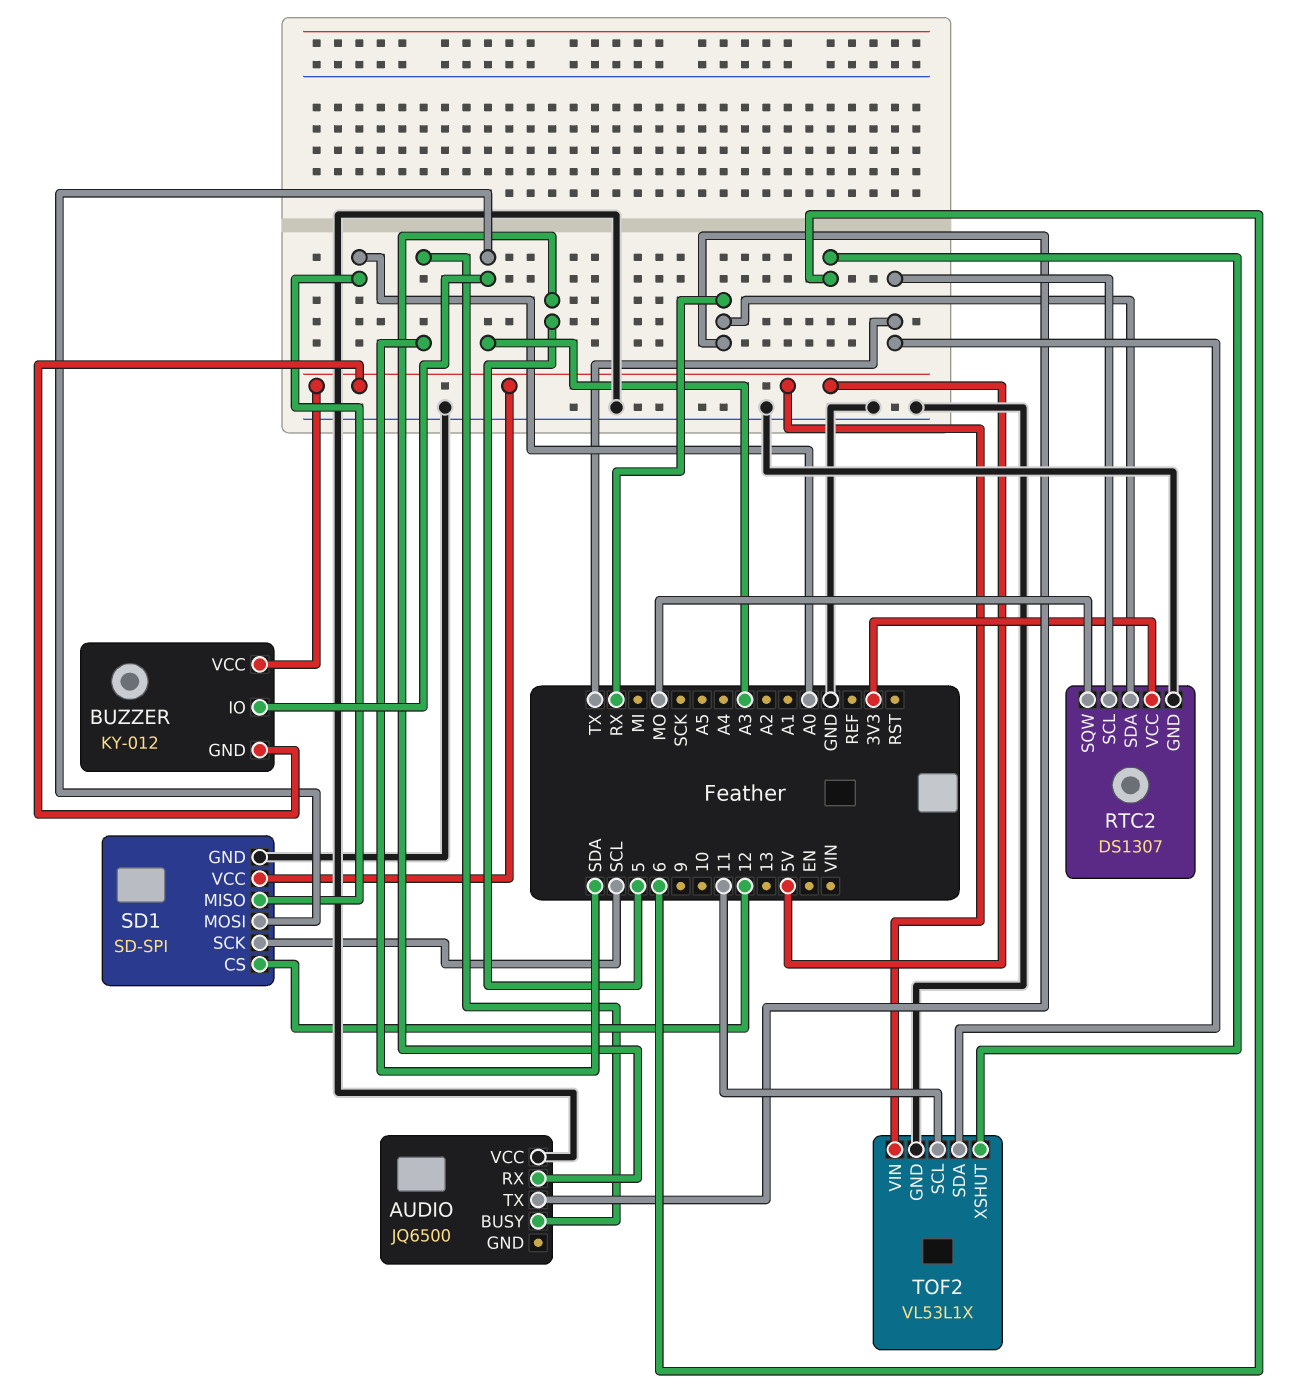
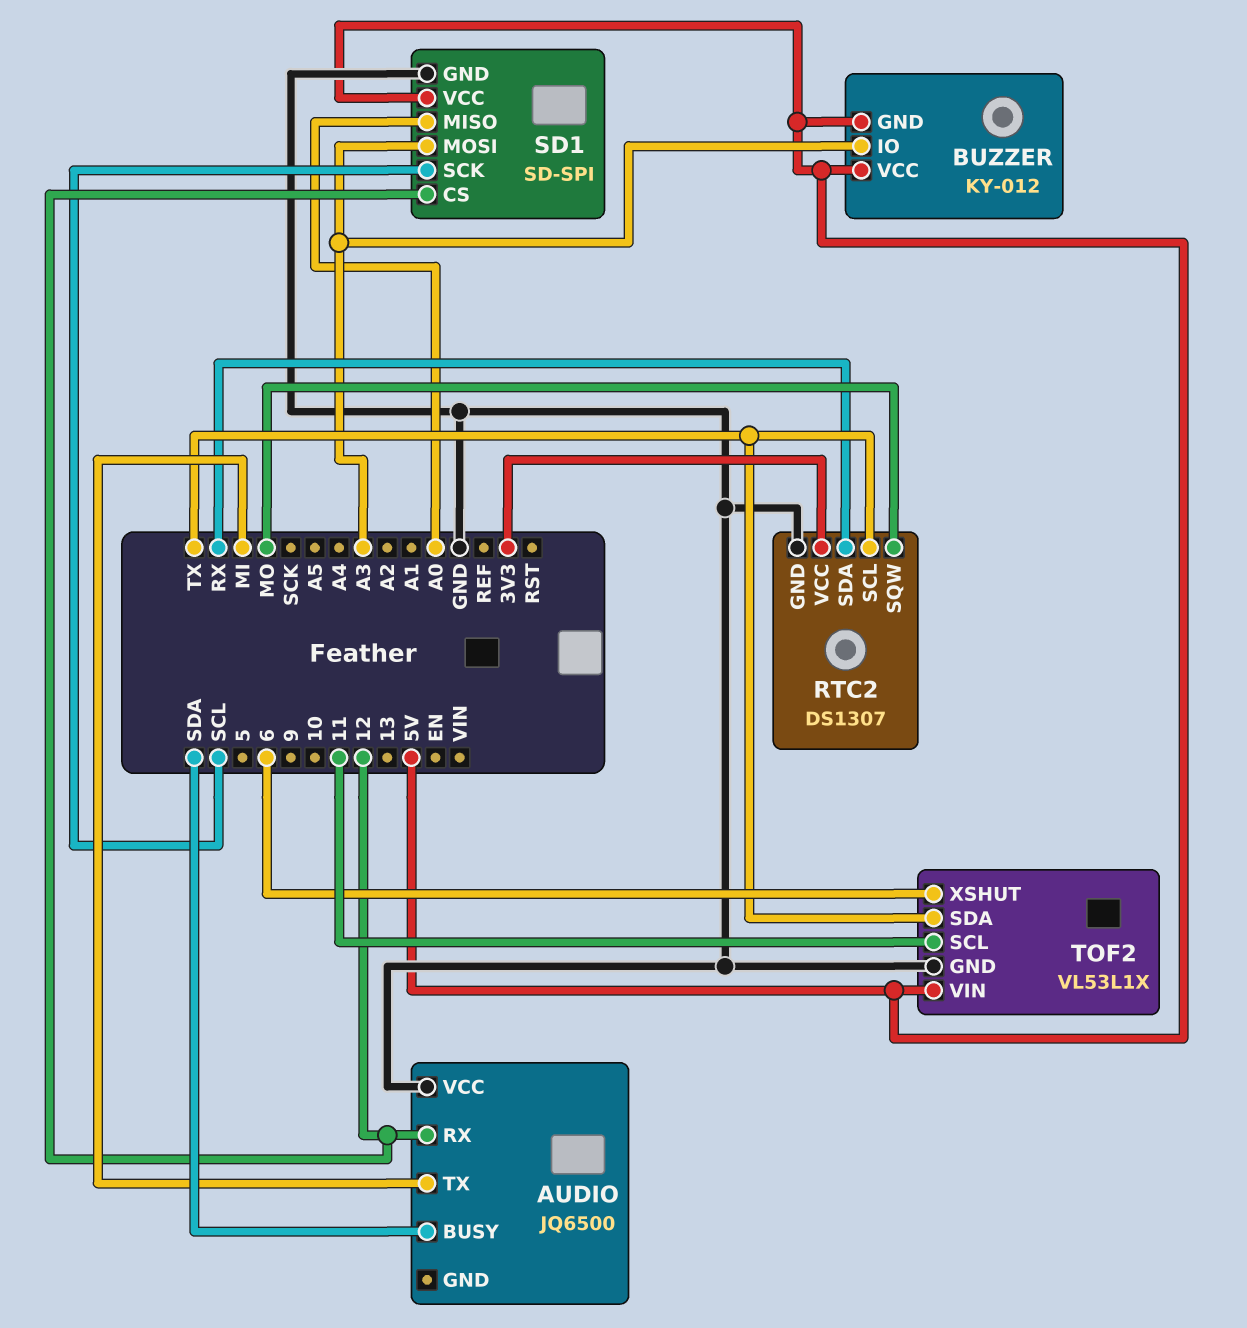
AUDIO pin RX: 5 -> 12
AUDIO pin TX: RX -> MI

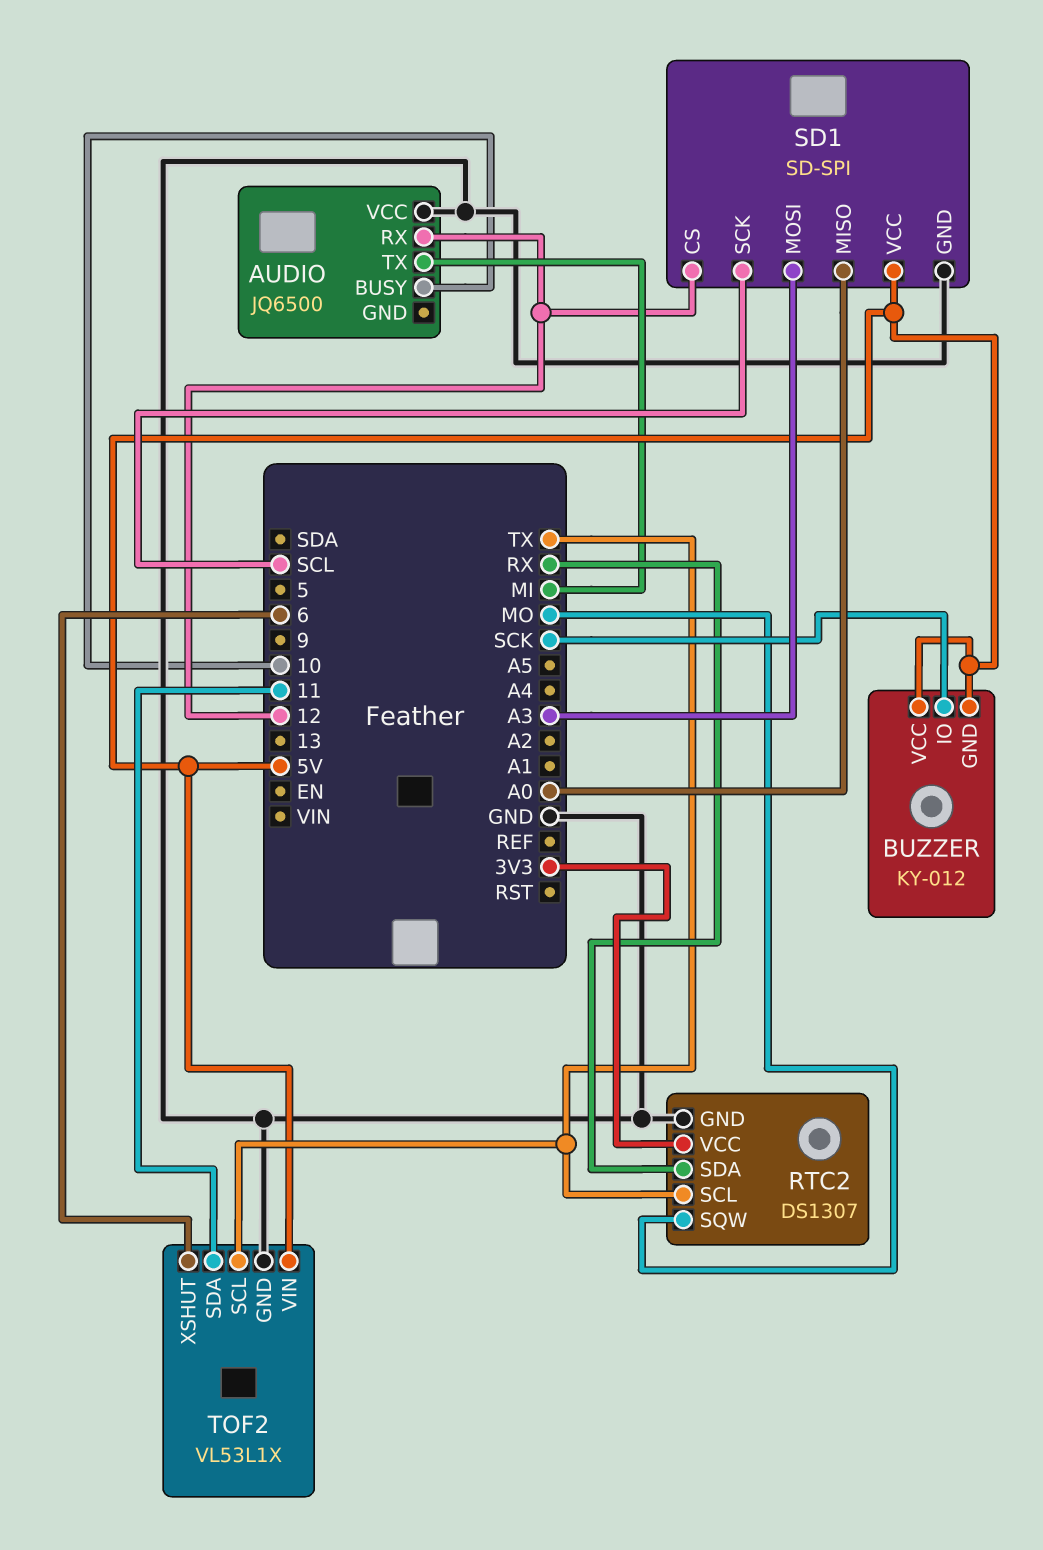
AUDIO pin BUSY: SDA -> 10
BUZZER pin IO: A3 -> SCK
TOF2 pin SCL: 11 -> TX
TOF2 pin SDA: TX -> 11

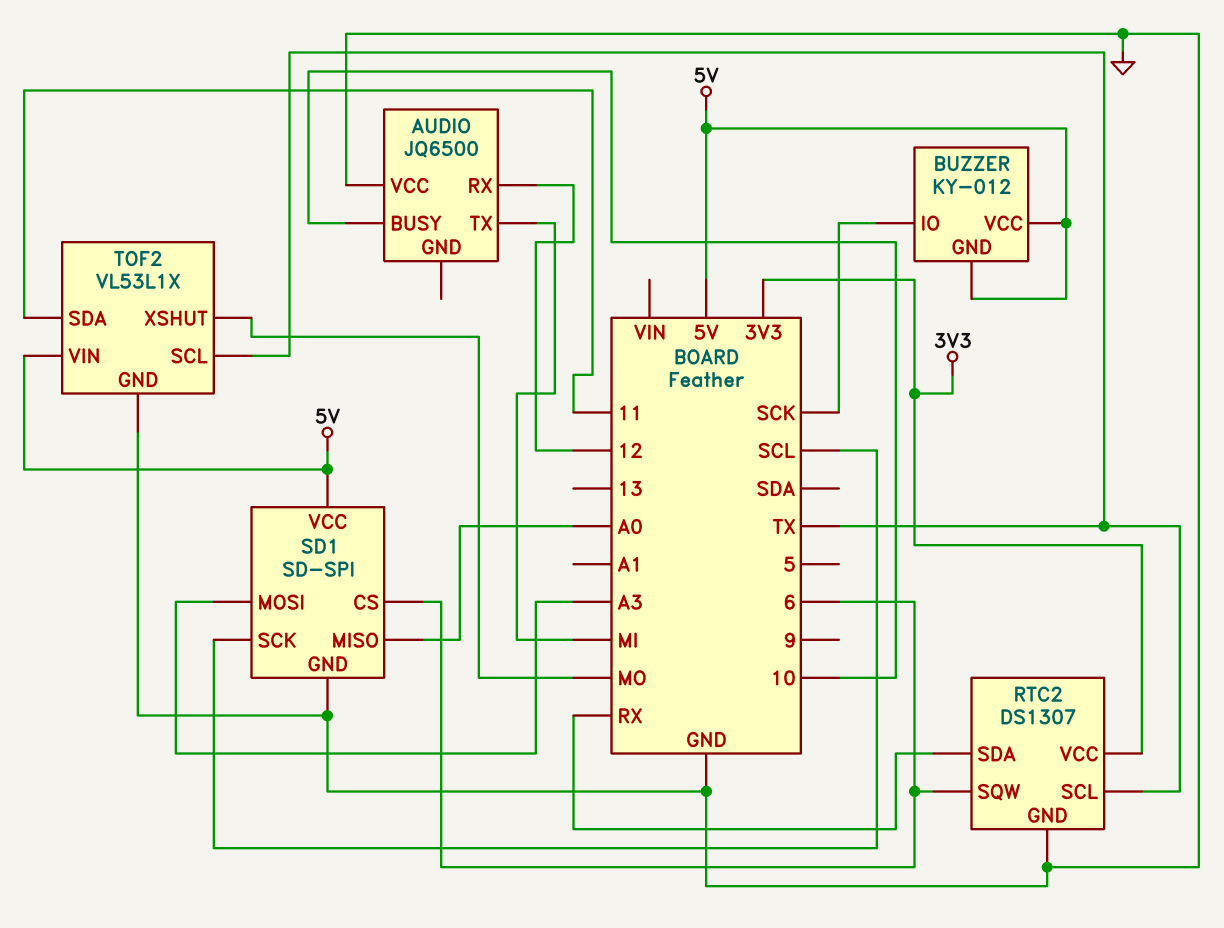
RTC2 pin SQW: MO -> 6
SD1 pin CS: 12 -> 6
TOF2 pin XSHUT: 6 -> MO

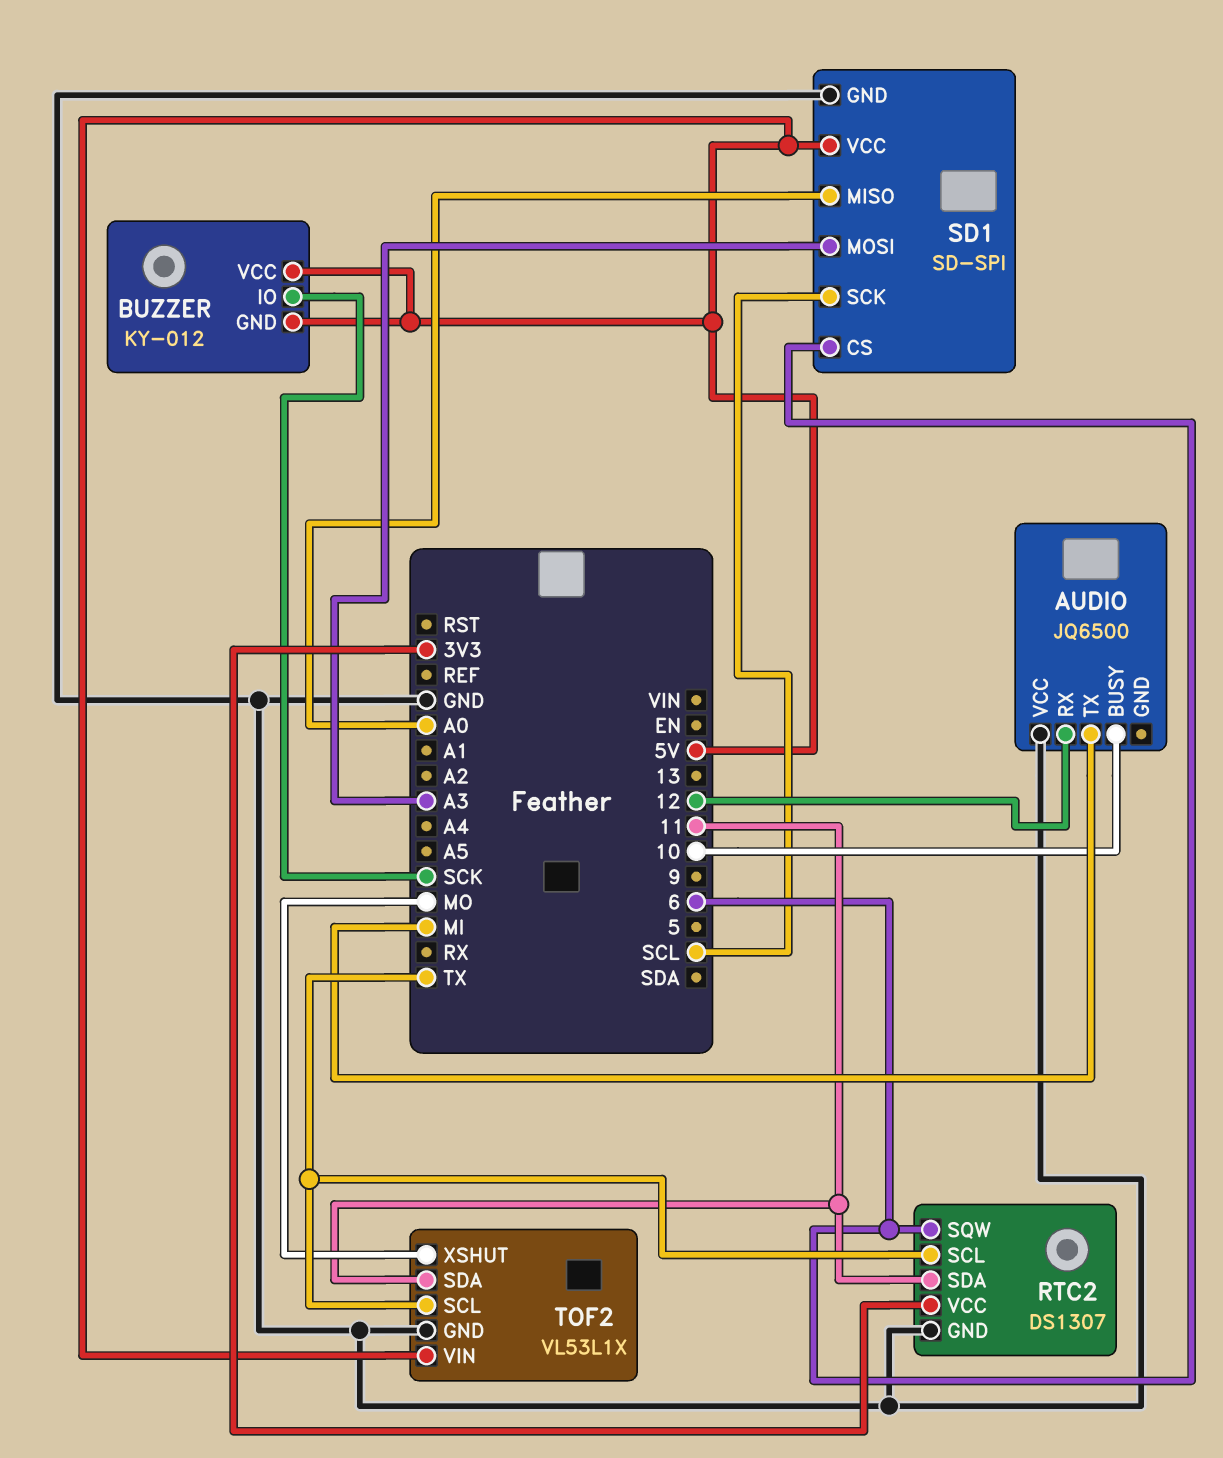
RTC2 pin SDA: RX -> 11

